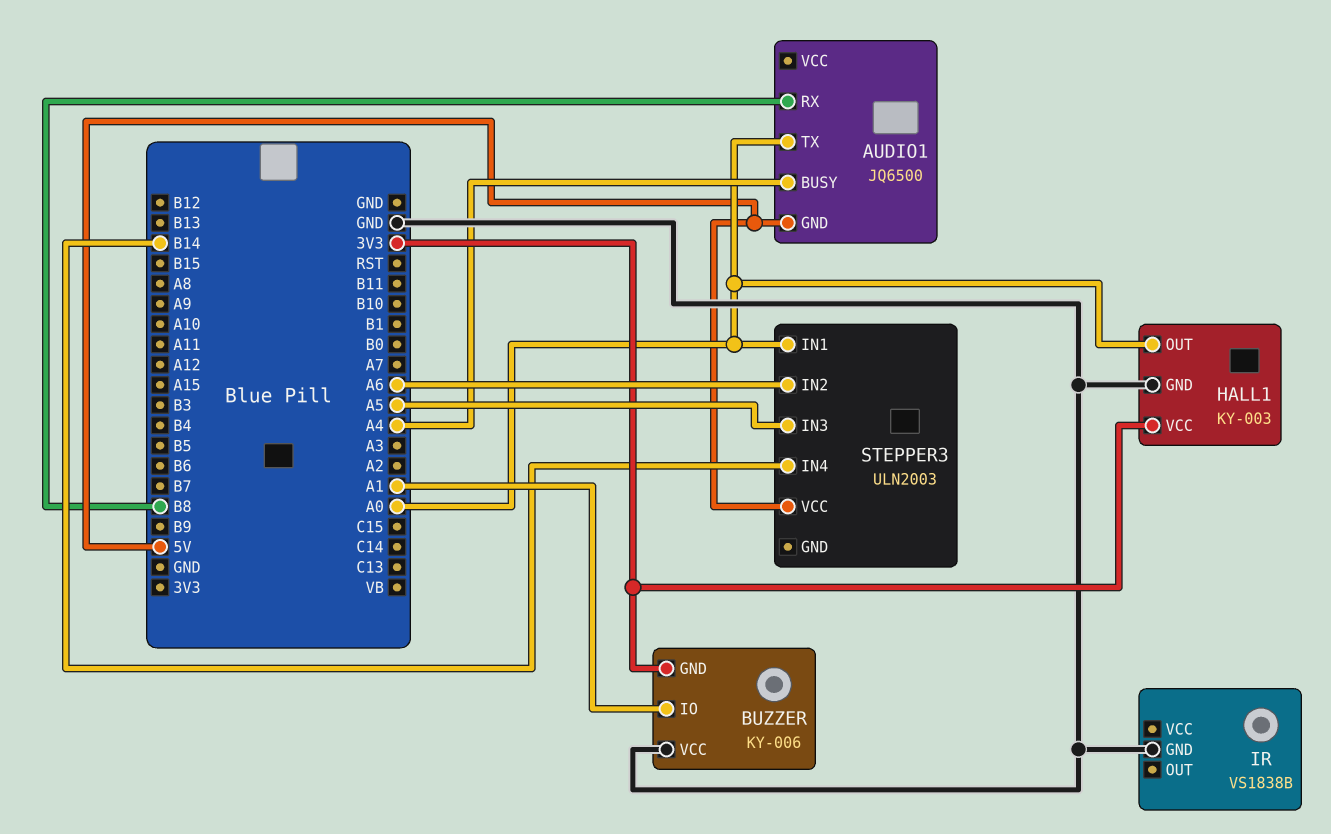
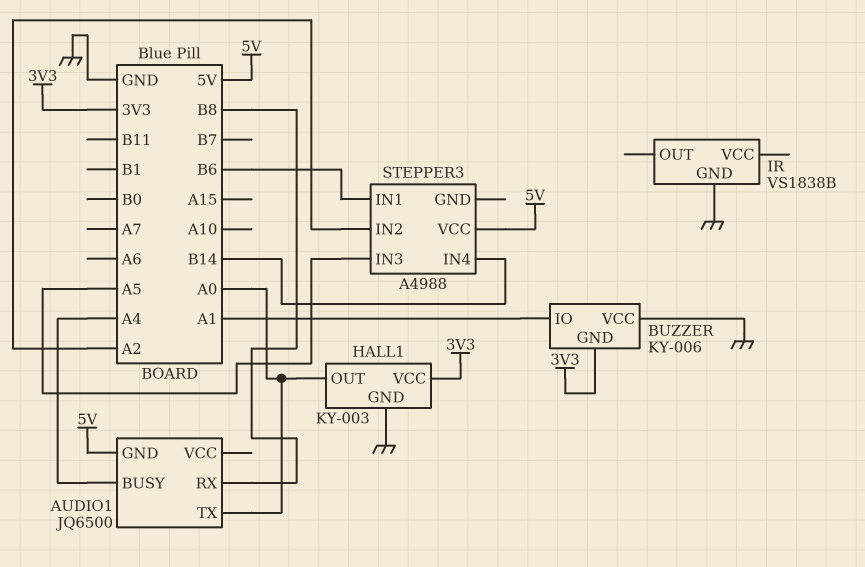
STEPPER3: ULN2003 -> A4988
STEPPER3 pin IN1: A0 -> B6
STEPPER3 pin IN2: A6 -> A2

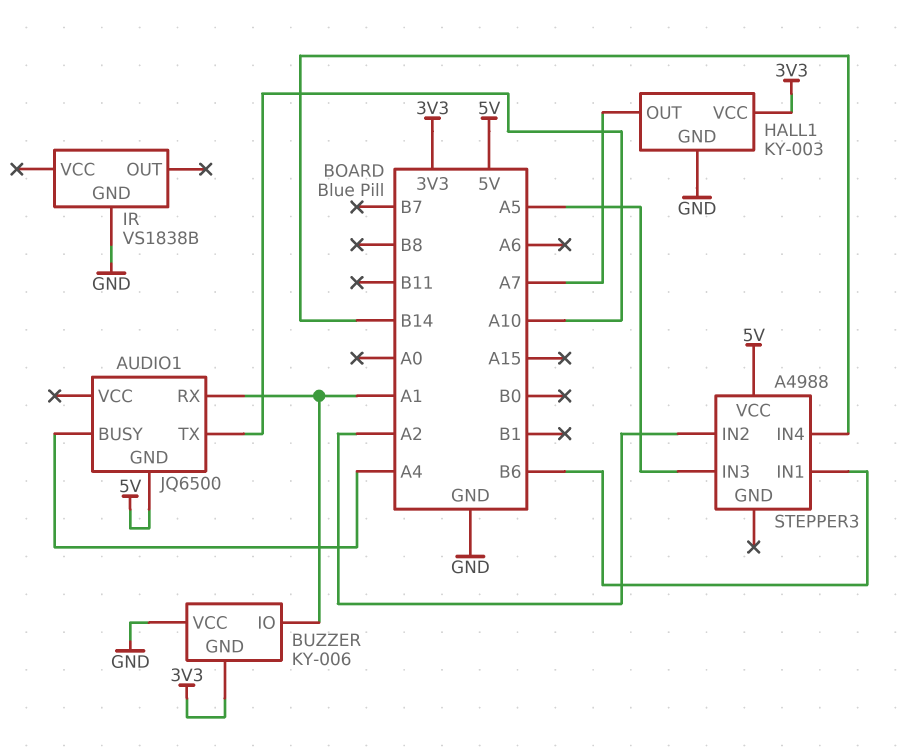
AUDIO1 pin RX: B8 -> A1
AUDIO1 pin TX: A0 -> A10
HALL1 pin OUT: A0 -> A7

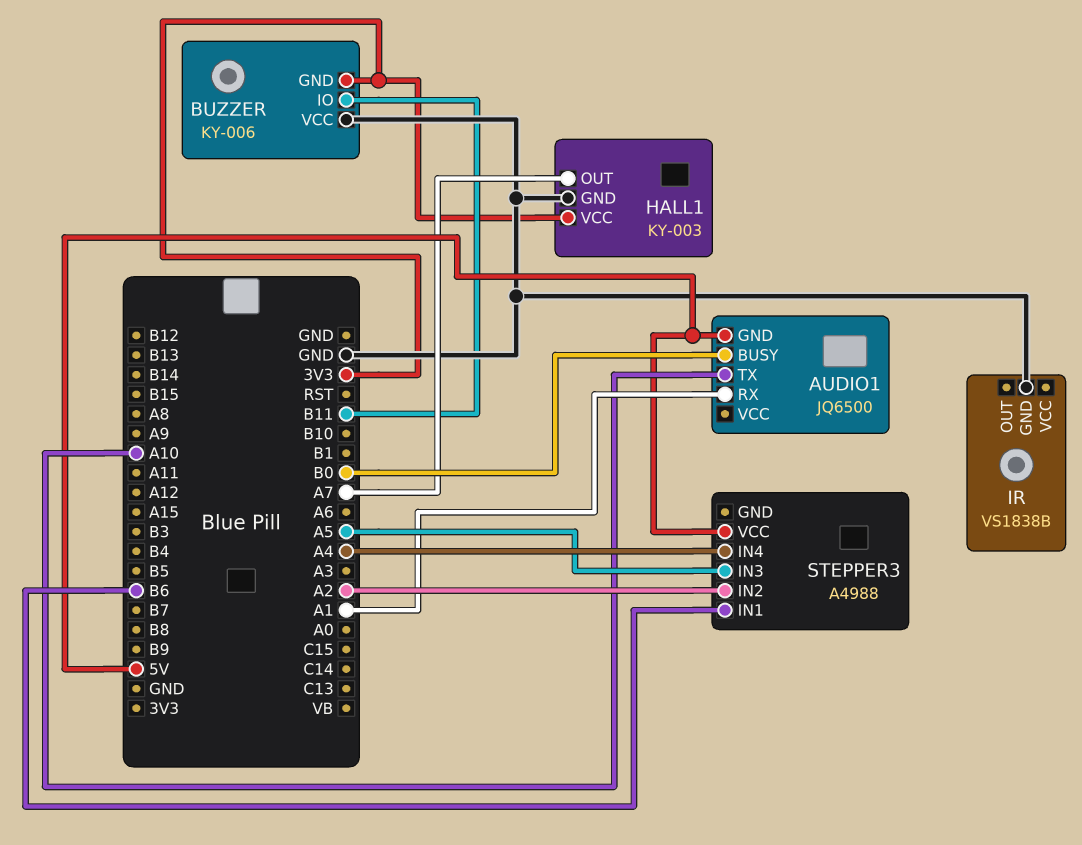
AUDIO1 pin BUSY: A4 -> B0
BUZZER pin IO: A1 -> B11
STEPPER3 pin IN4: B14 -> A4

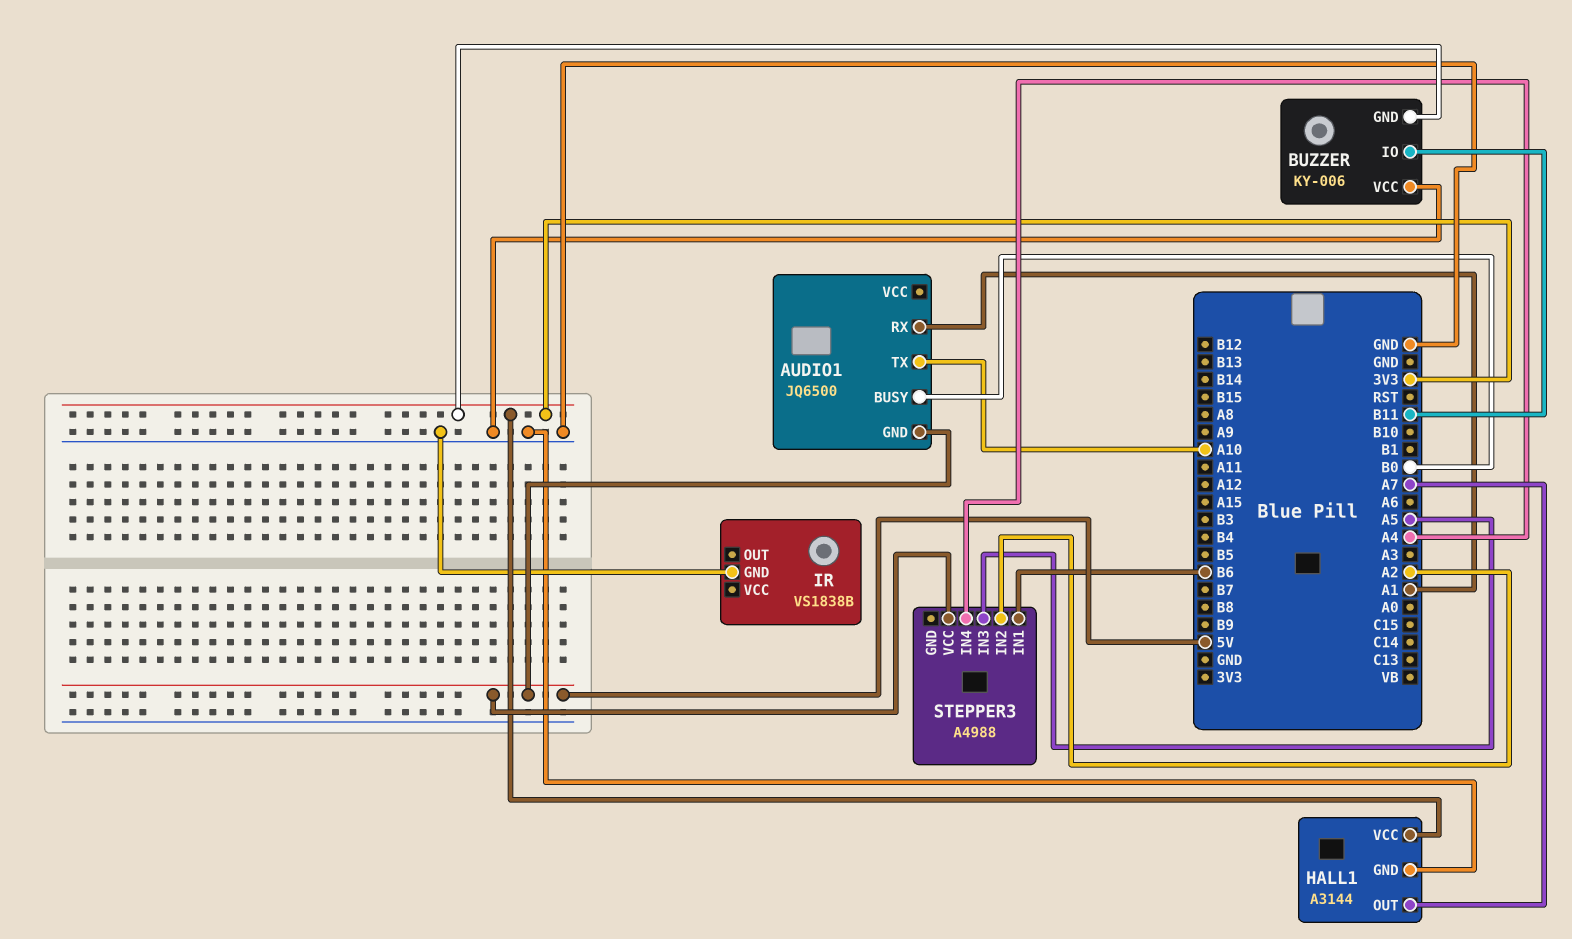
HALL1: KY-003 -> A3144

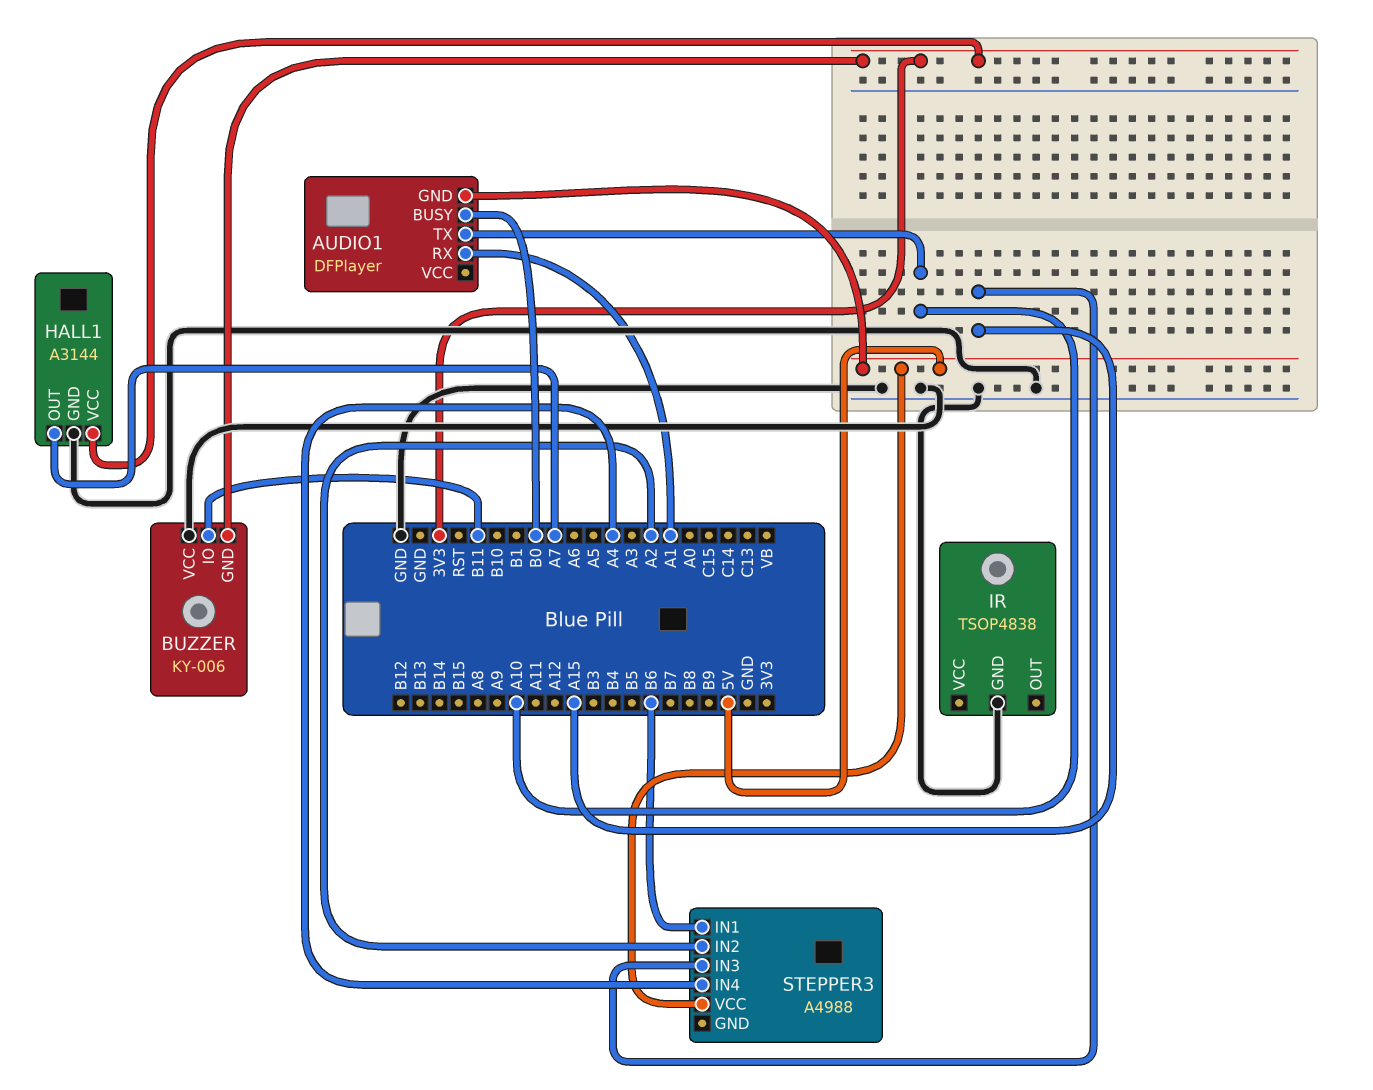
AUDIO1: JQ6500 -> DFPlayer
IR: VS1838B -> TSOP4838
STEPPER3 pin IN3: A5 -> A15

